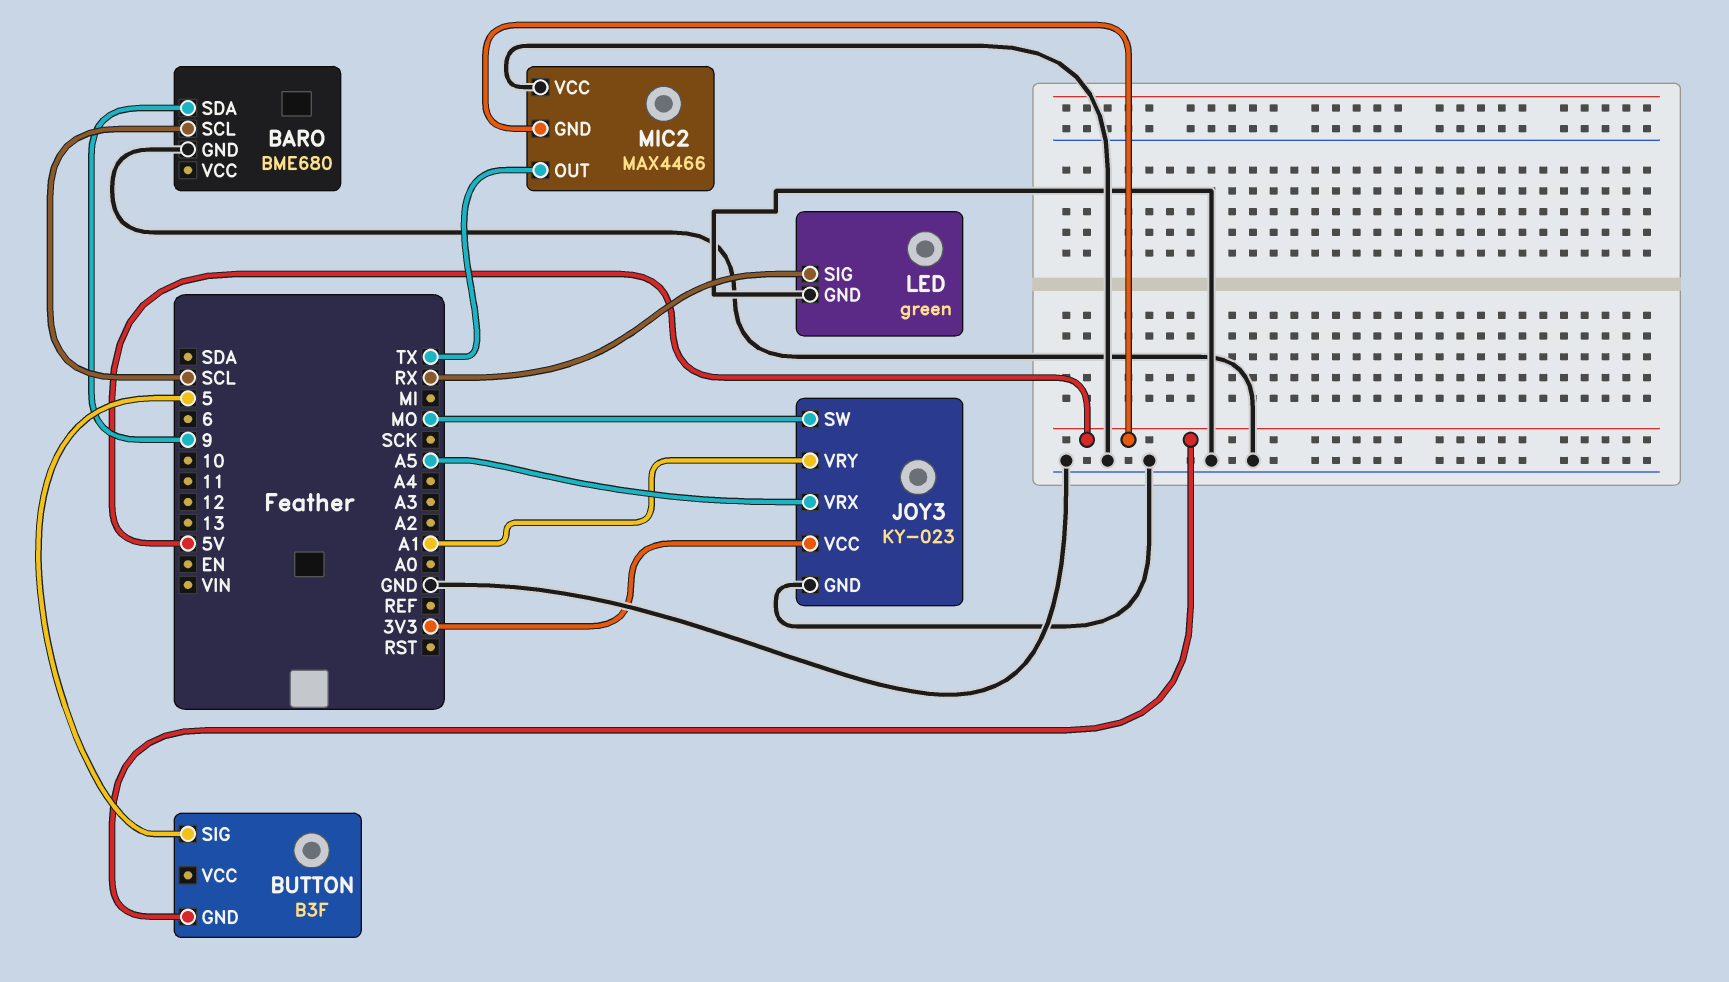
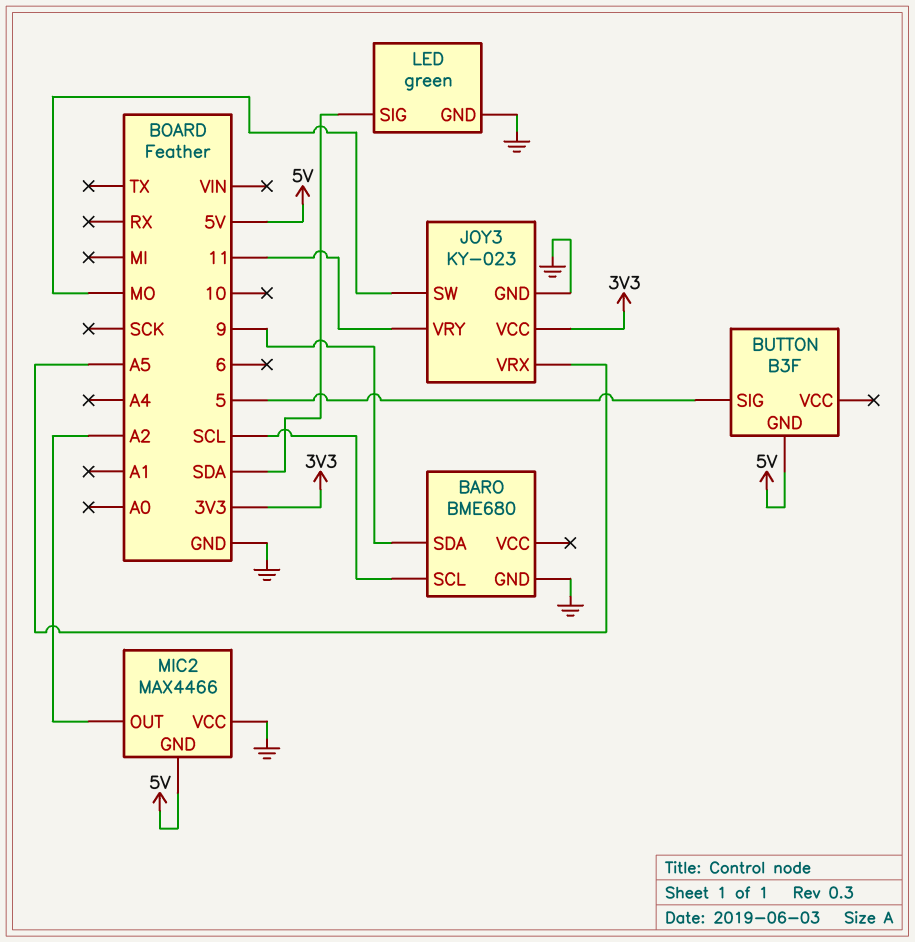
JOY3 pin VRY: A1 -> 11
LED pin SIG: RX -> SDA
MIC2 pin OUT: TX -> A2

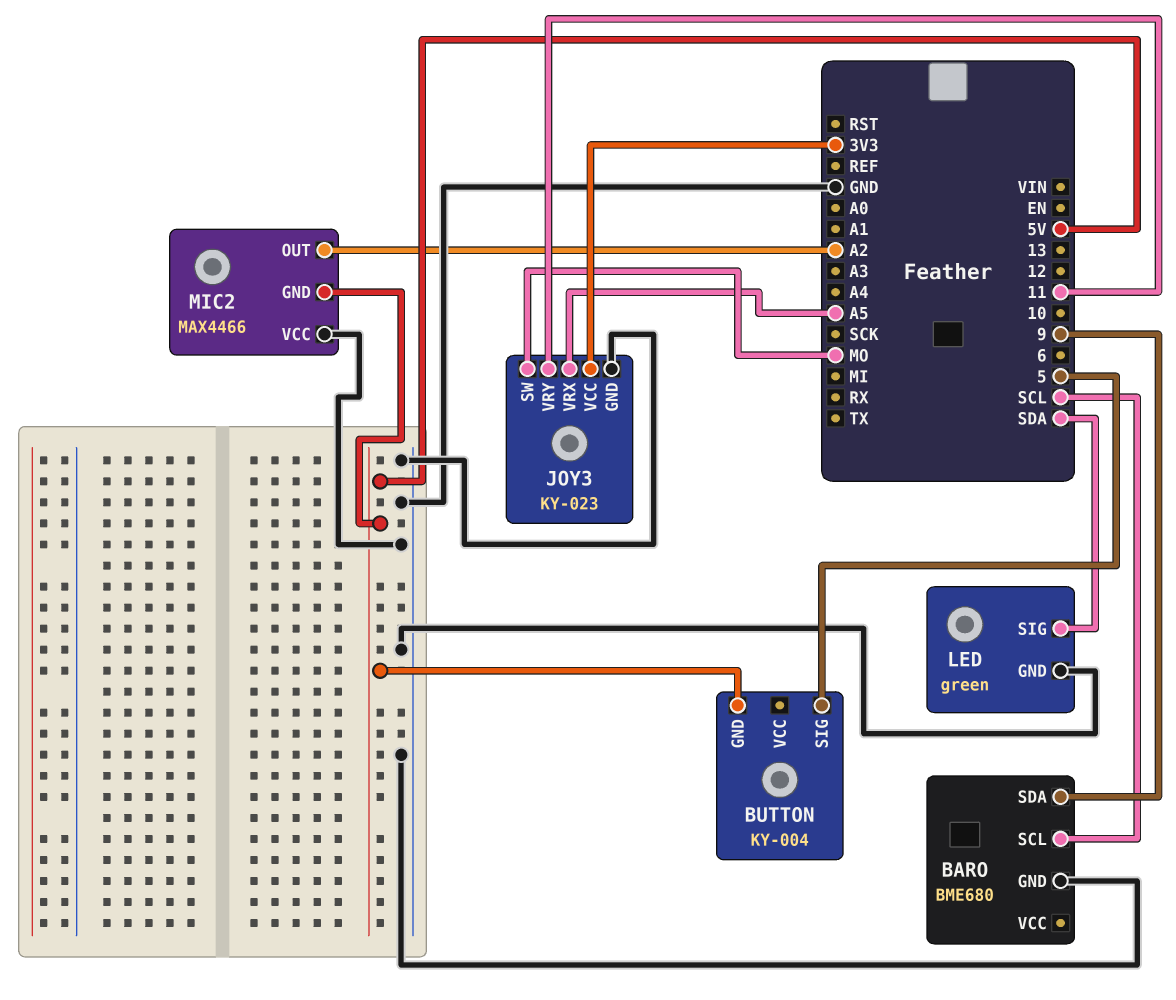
BUTTON: B3F -> KY-004

